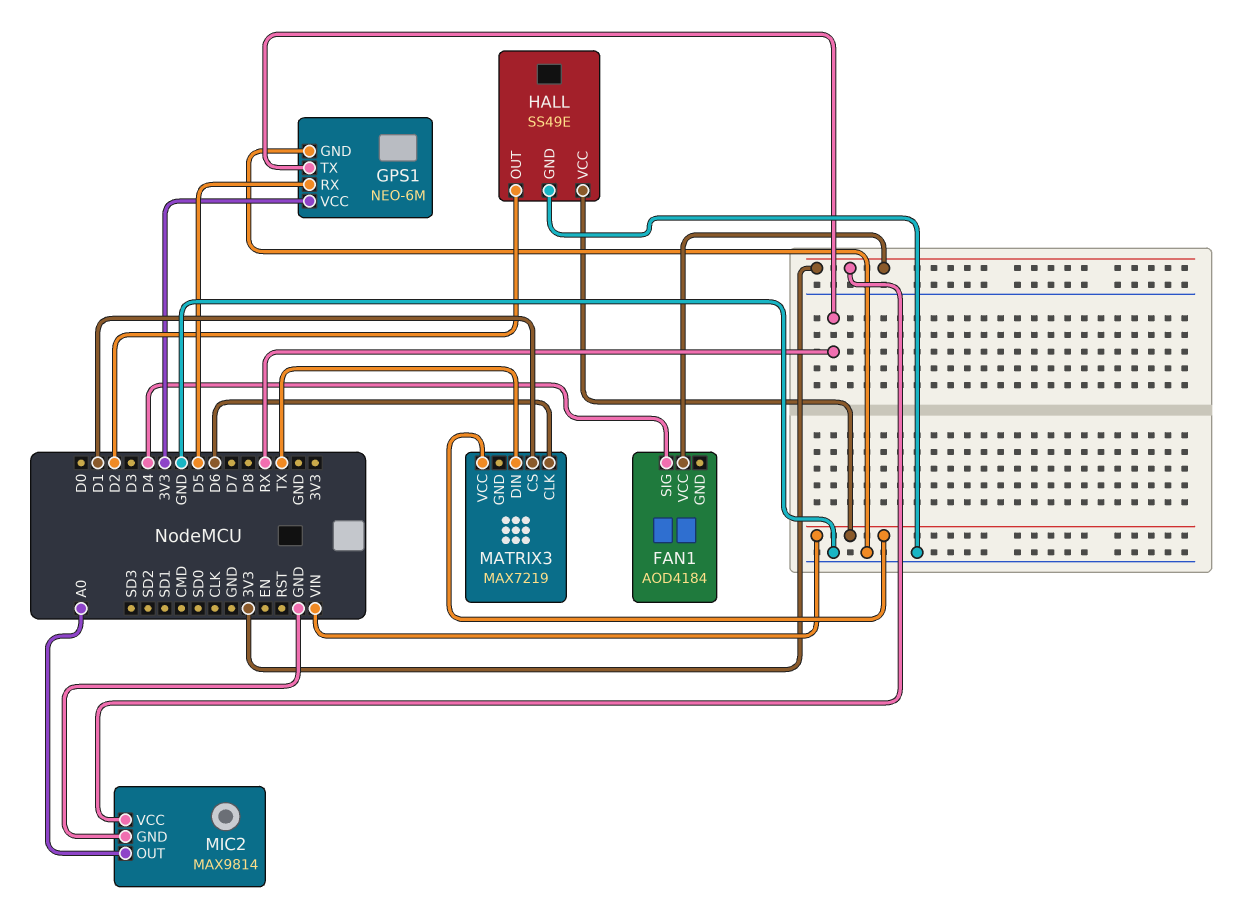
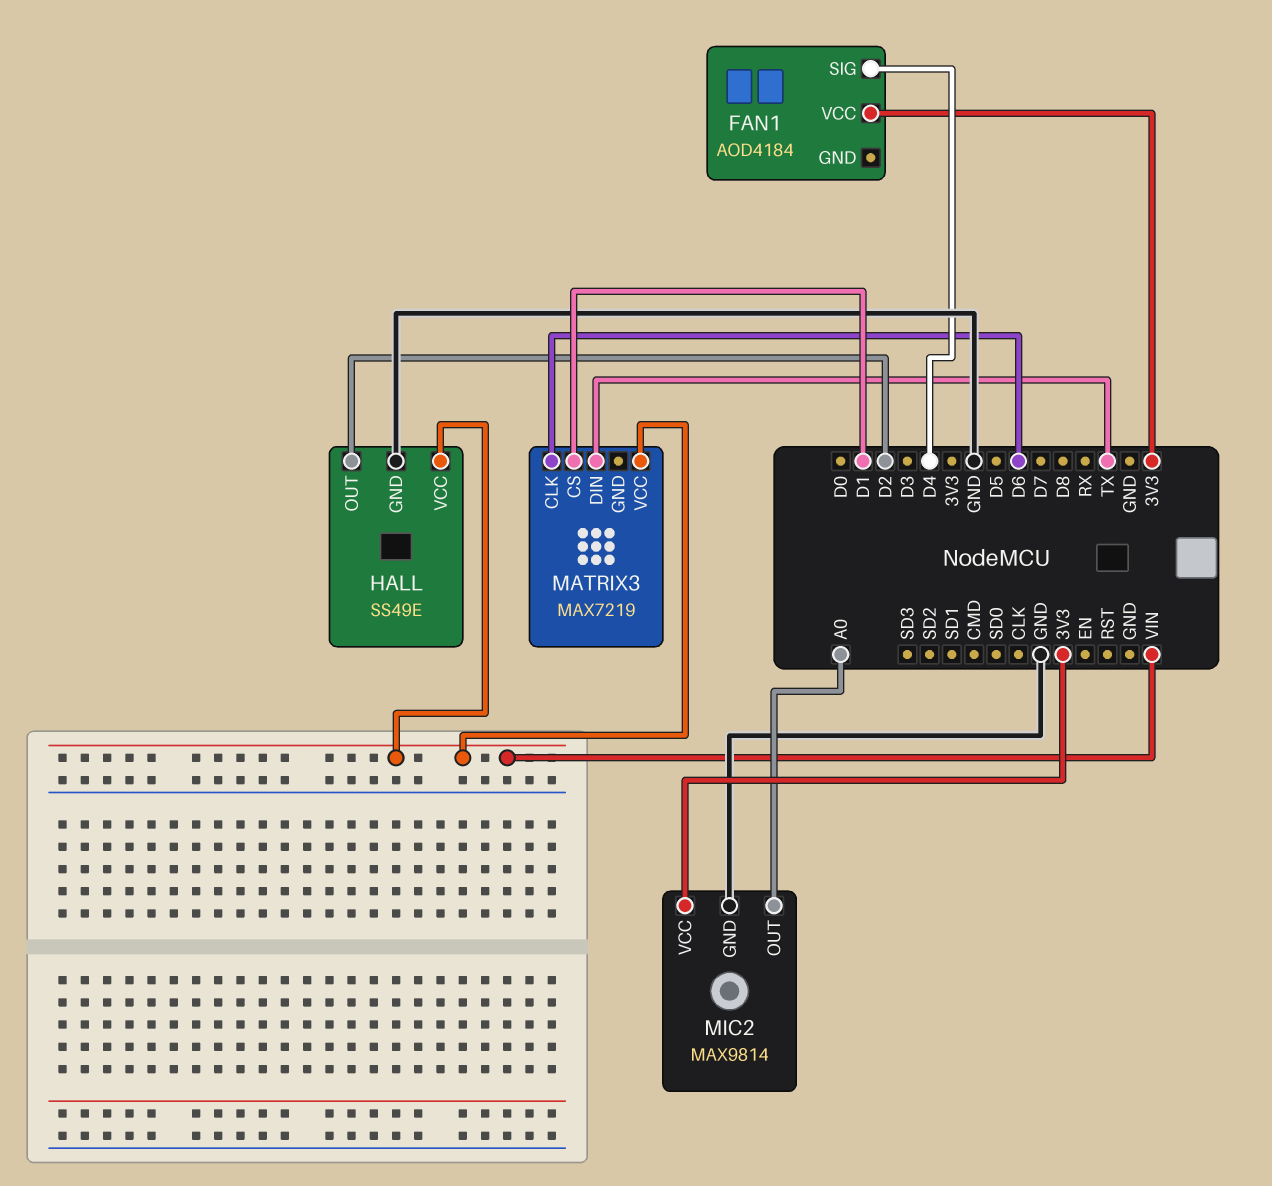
GPS1: NEO-6M -> none
GPS1 pin GND: GND -> none
GPS1 pin RX: D5 -> none
GPS1 pin TX: RX -> none
GPS1 pin VCC: 3V3 -> none

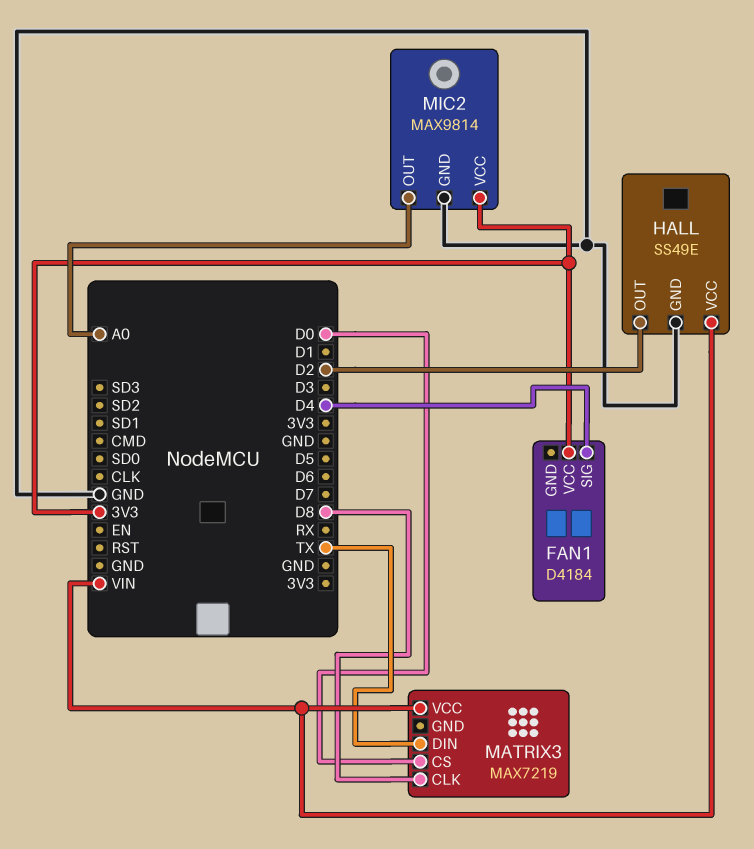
FAN1: AOD4184 -> D4184
MATRIX3 pin CLK: D6 -> D8
MATRIX3 pin CS: D1 -> D0

